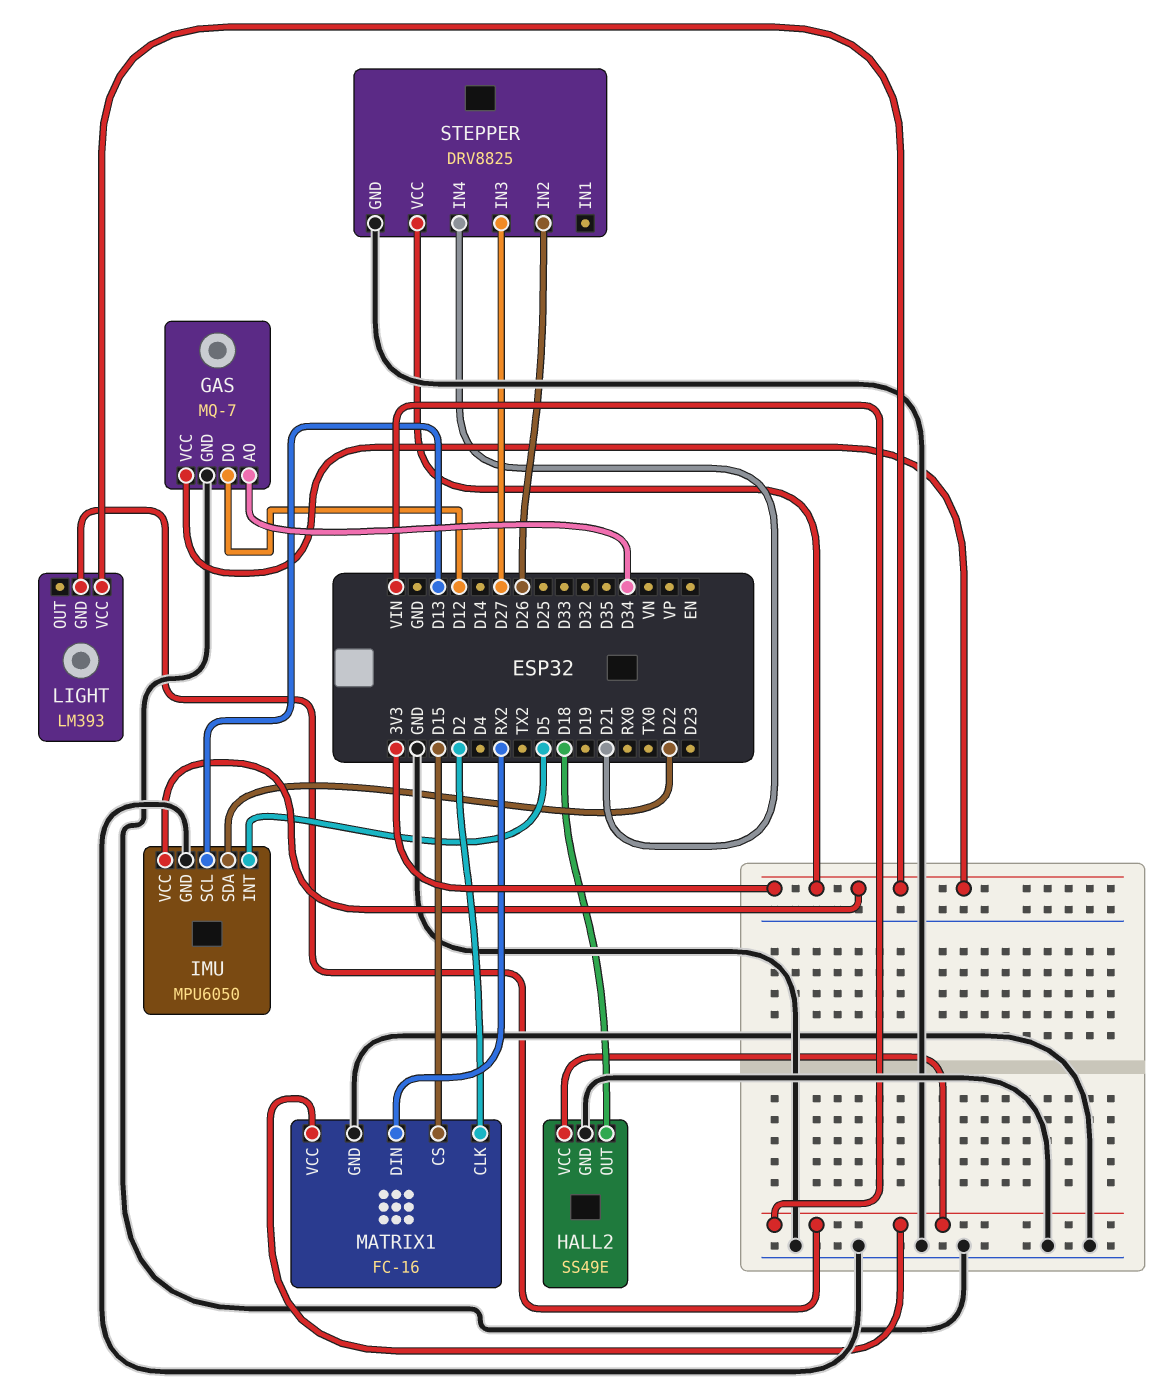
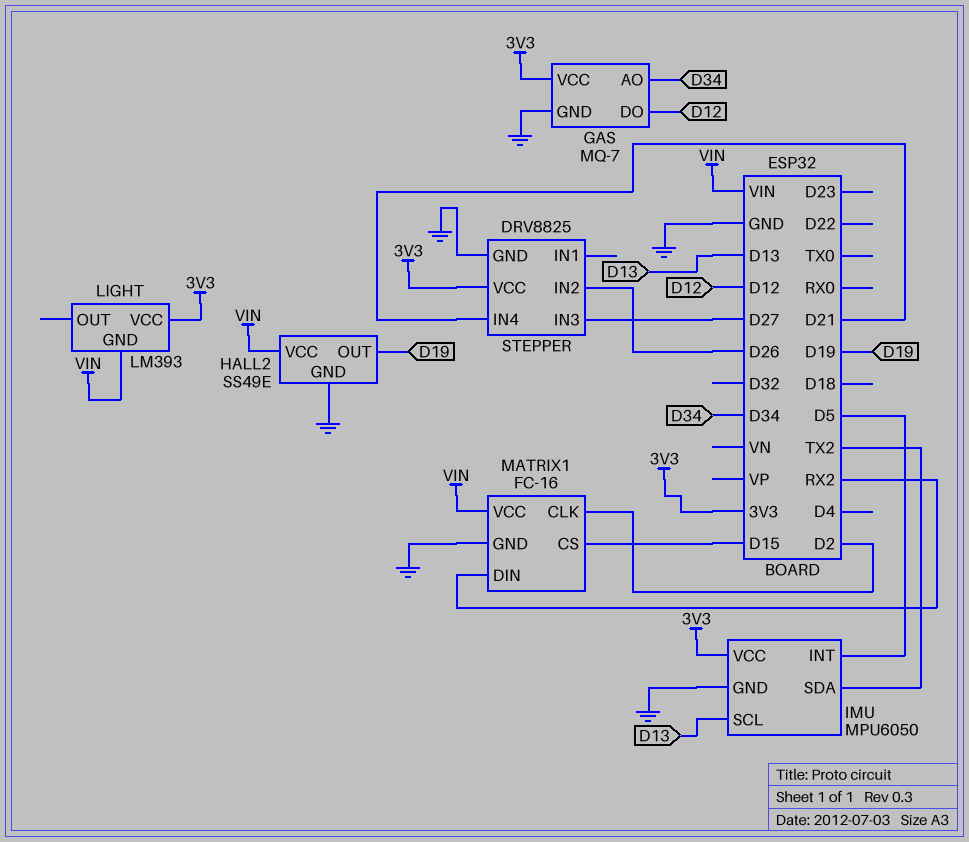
HALL2 pin OUT: D18 -> D19
IMU pin SDA: D22 -> TX2

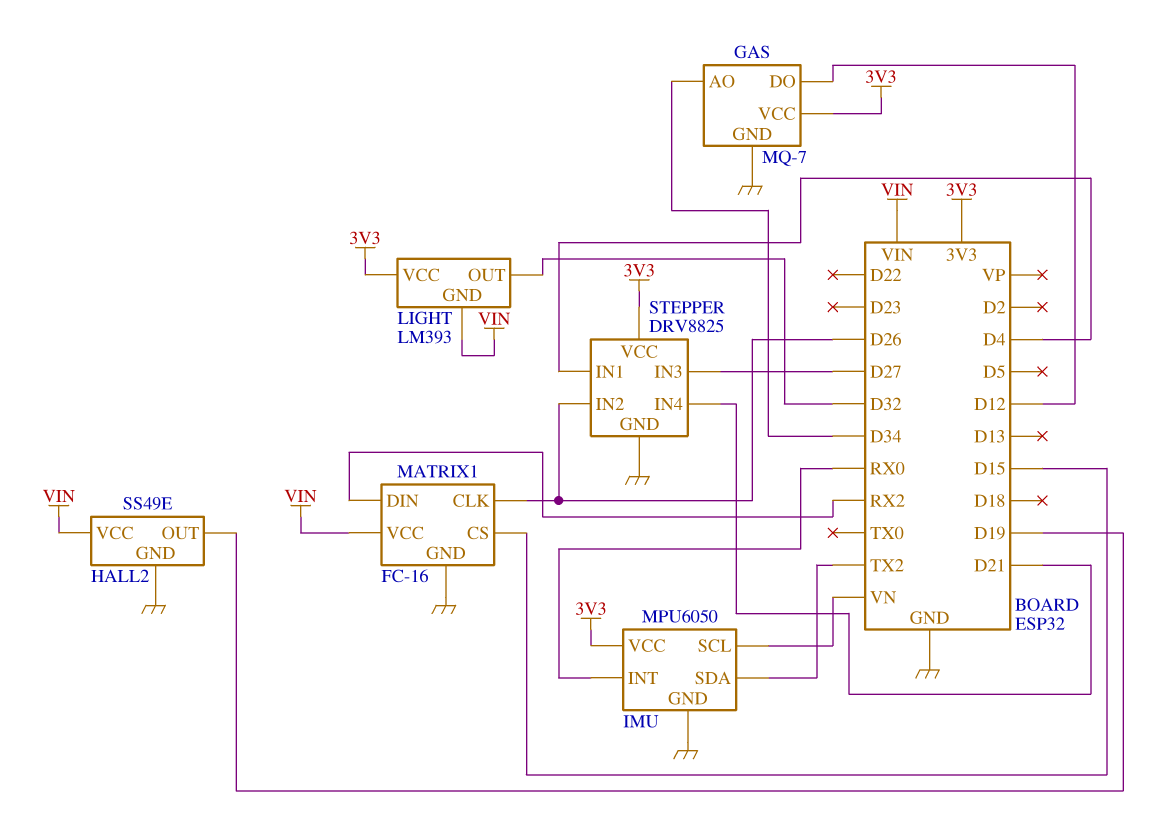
IMU pin INT: D5 -> RX0
IMU pin SCL: D13 -> VN
LIGHT pin OUT: none -> D32
MATRIX1 pin CLK: D2 -> D26
STEPPER pin IN1: none -> D4

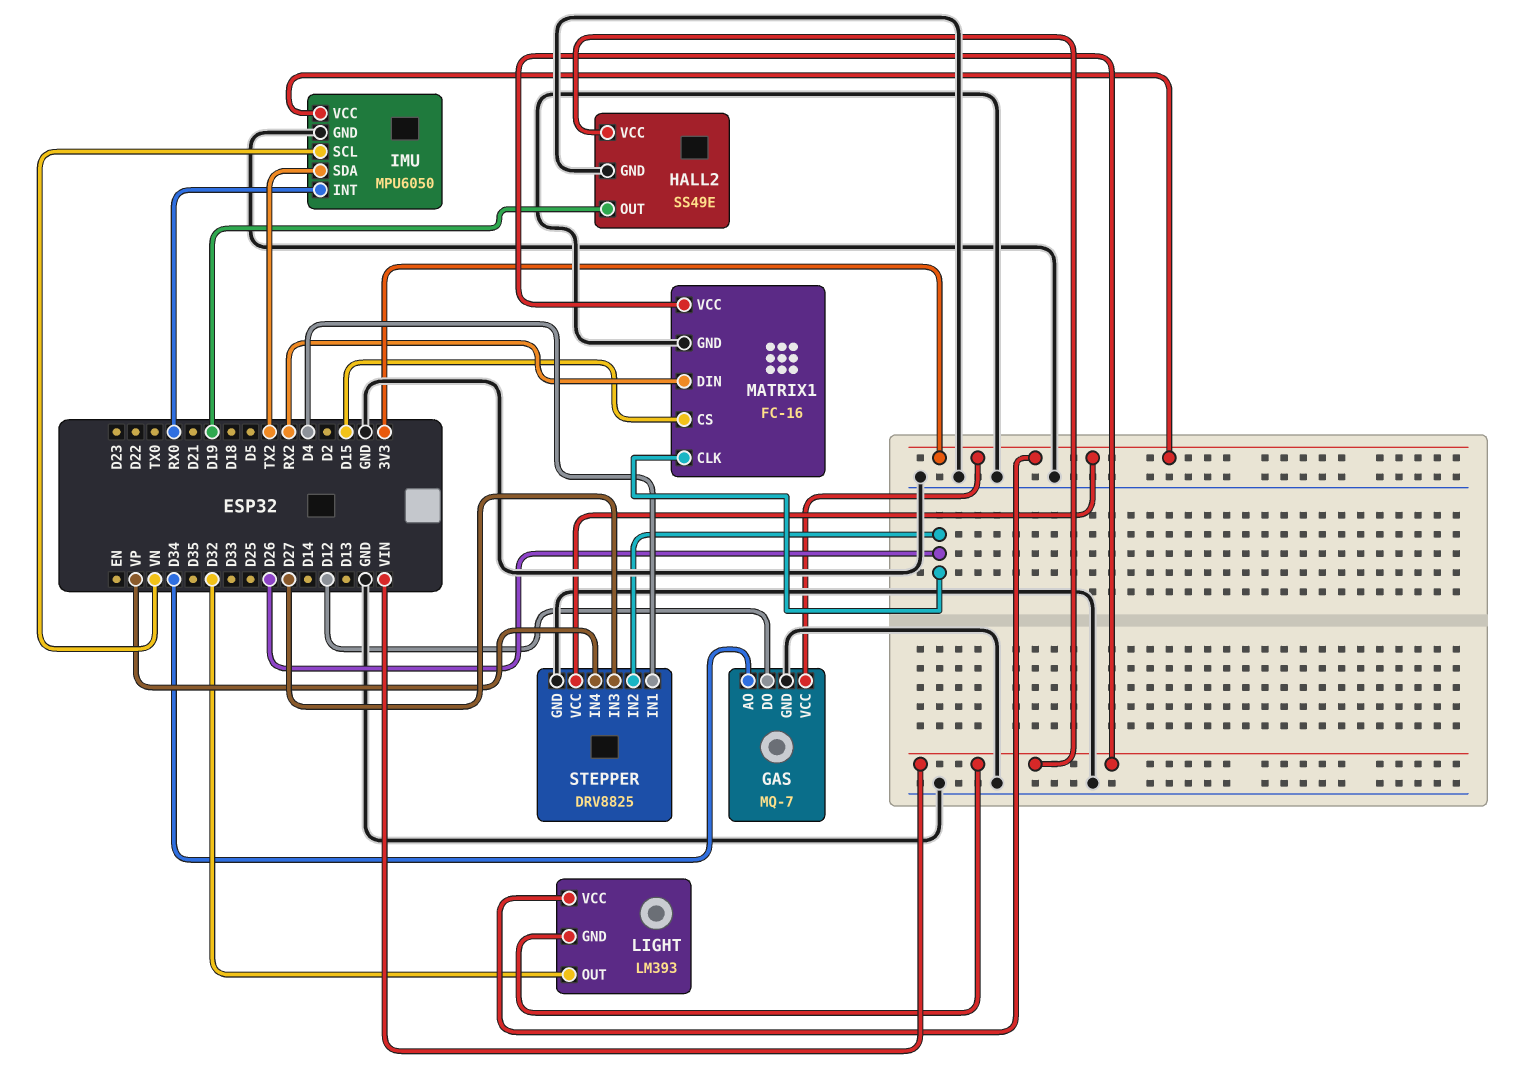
STEPPER pin IN4: D21 -> VP

